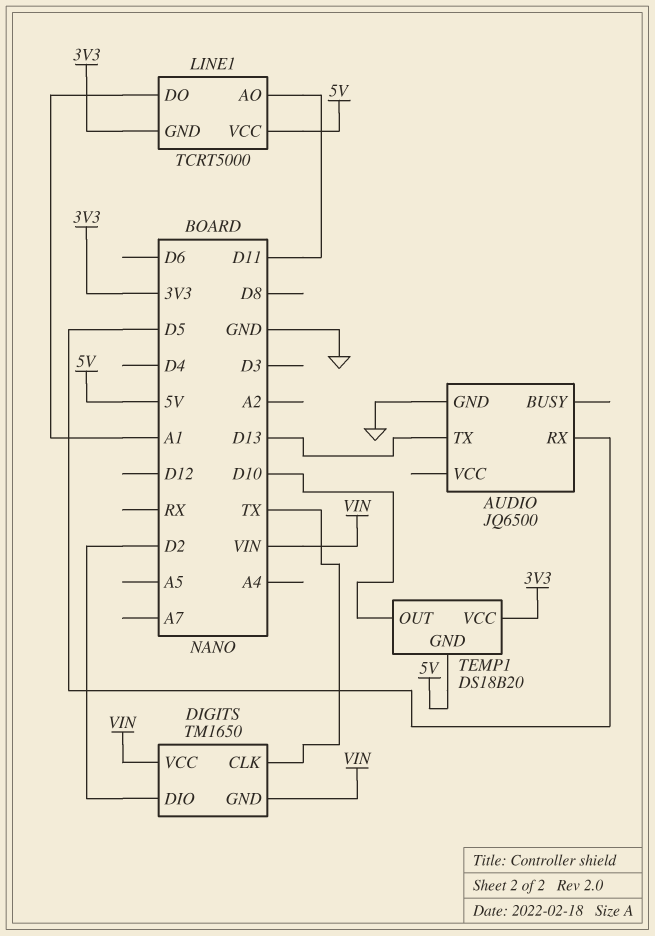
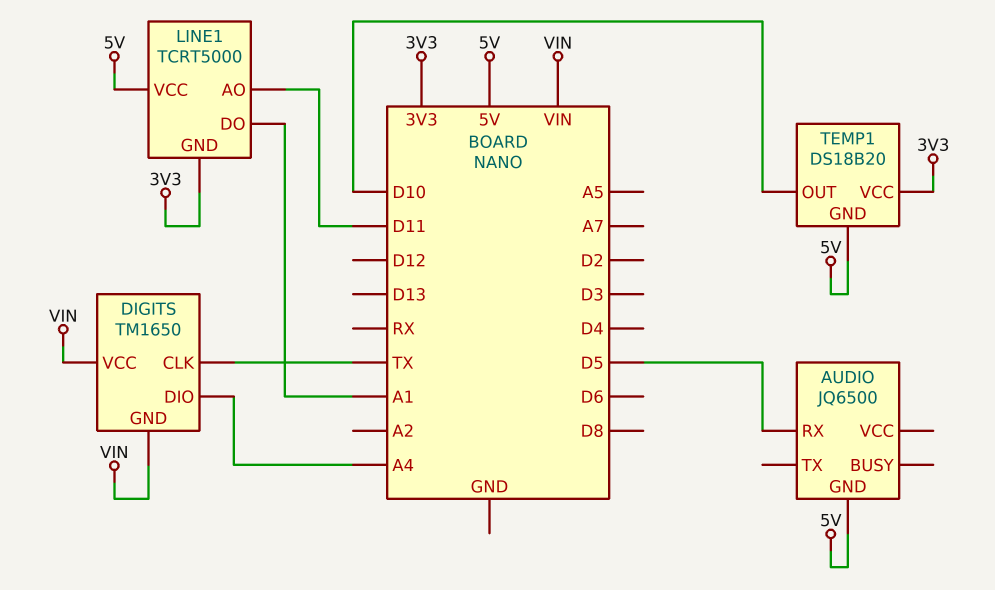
AUDIO pin GND: GND -> 5V
AUDIO pin TX: D13 -> none
DIGITS pin DIO: D2 -> A4

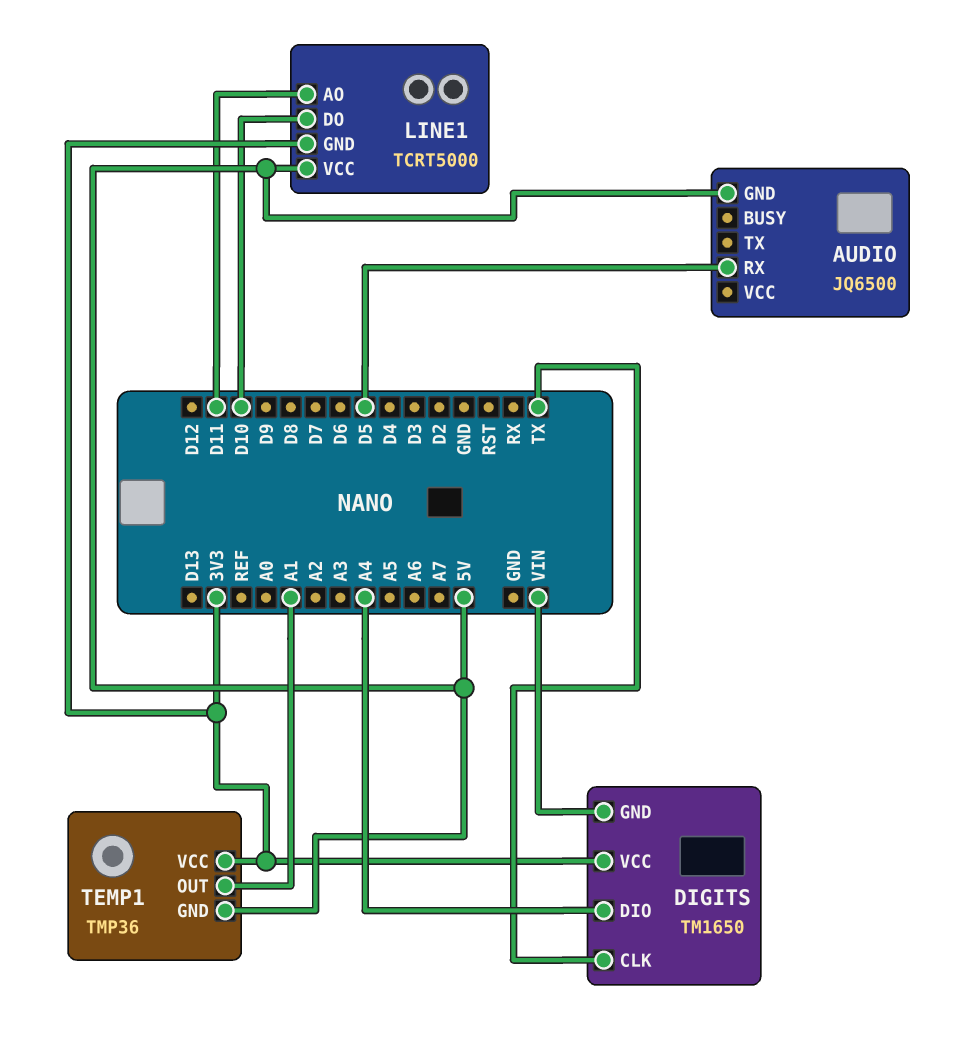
DIGITS pin VCC: VIN -> 3V3
LINE1 pin DO: A1 -> D10
TEMP1: DS18B20 -> TMP36
TEMP1 pin OUT: D10 -> A1

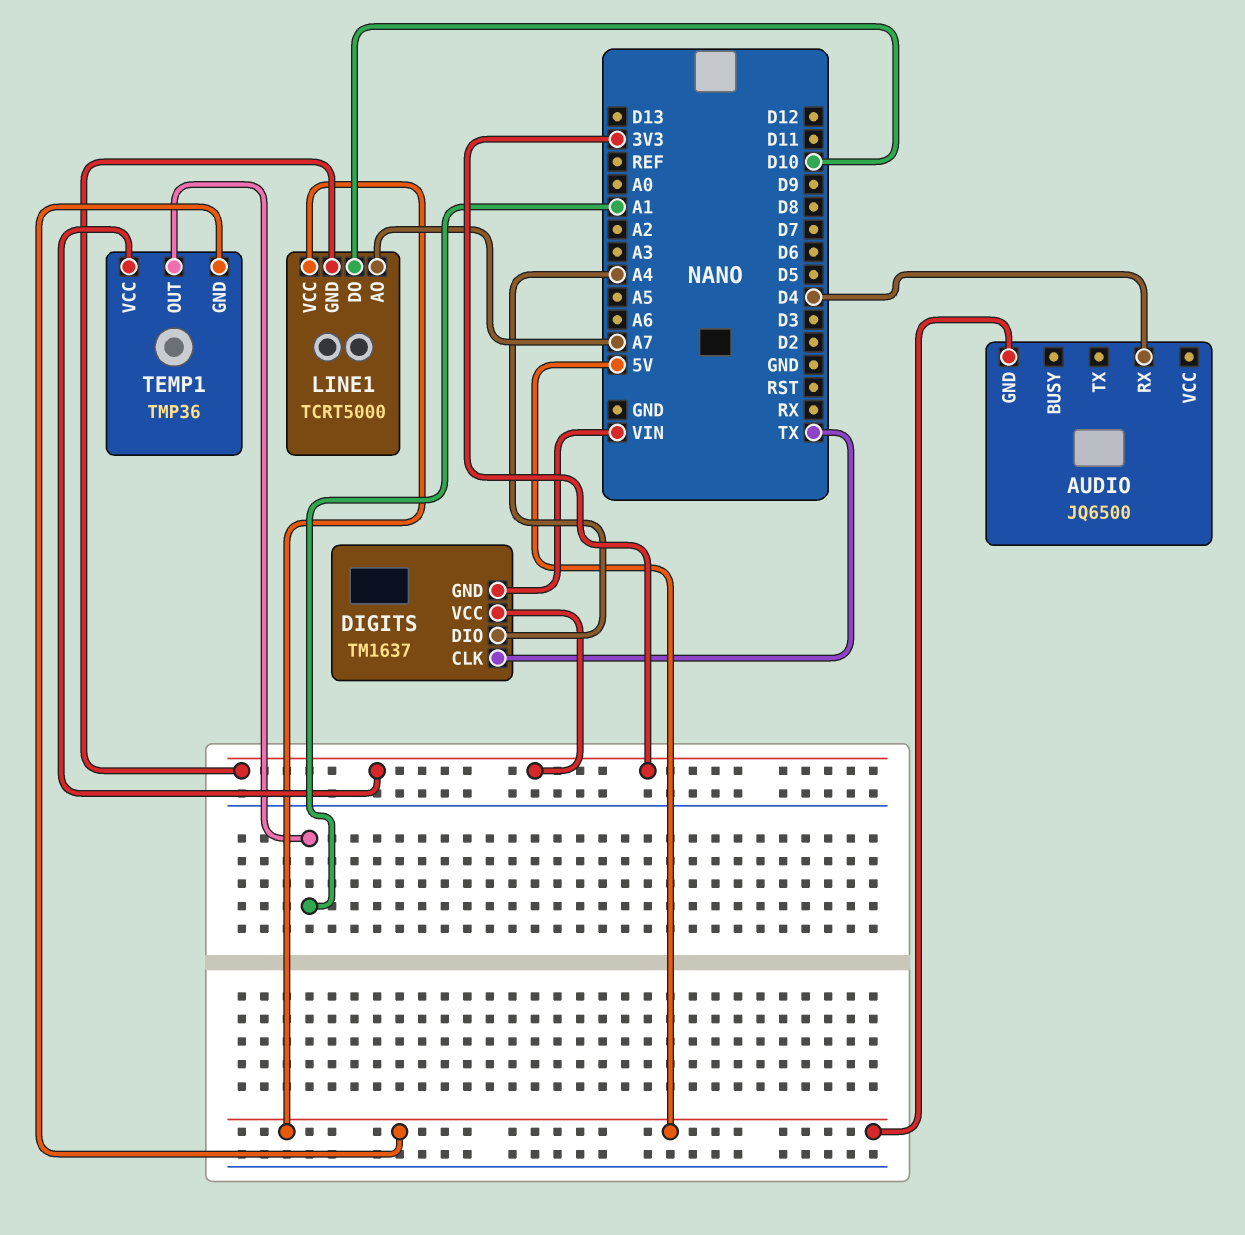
AUDIO pin RX: D5 -> D4
DIGITS: TM1650 -> TM1637
LINE1 pin AO: D11 -> A7

